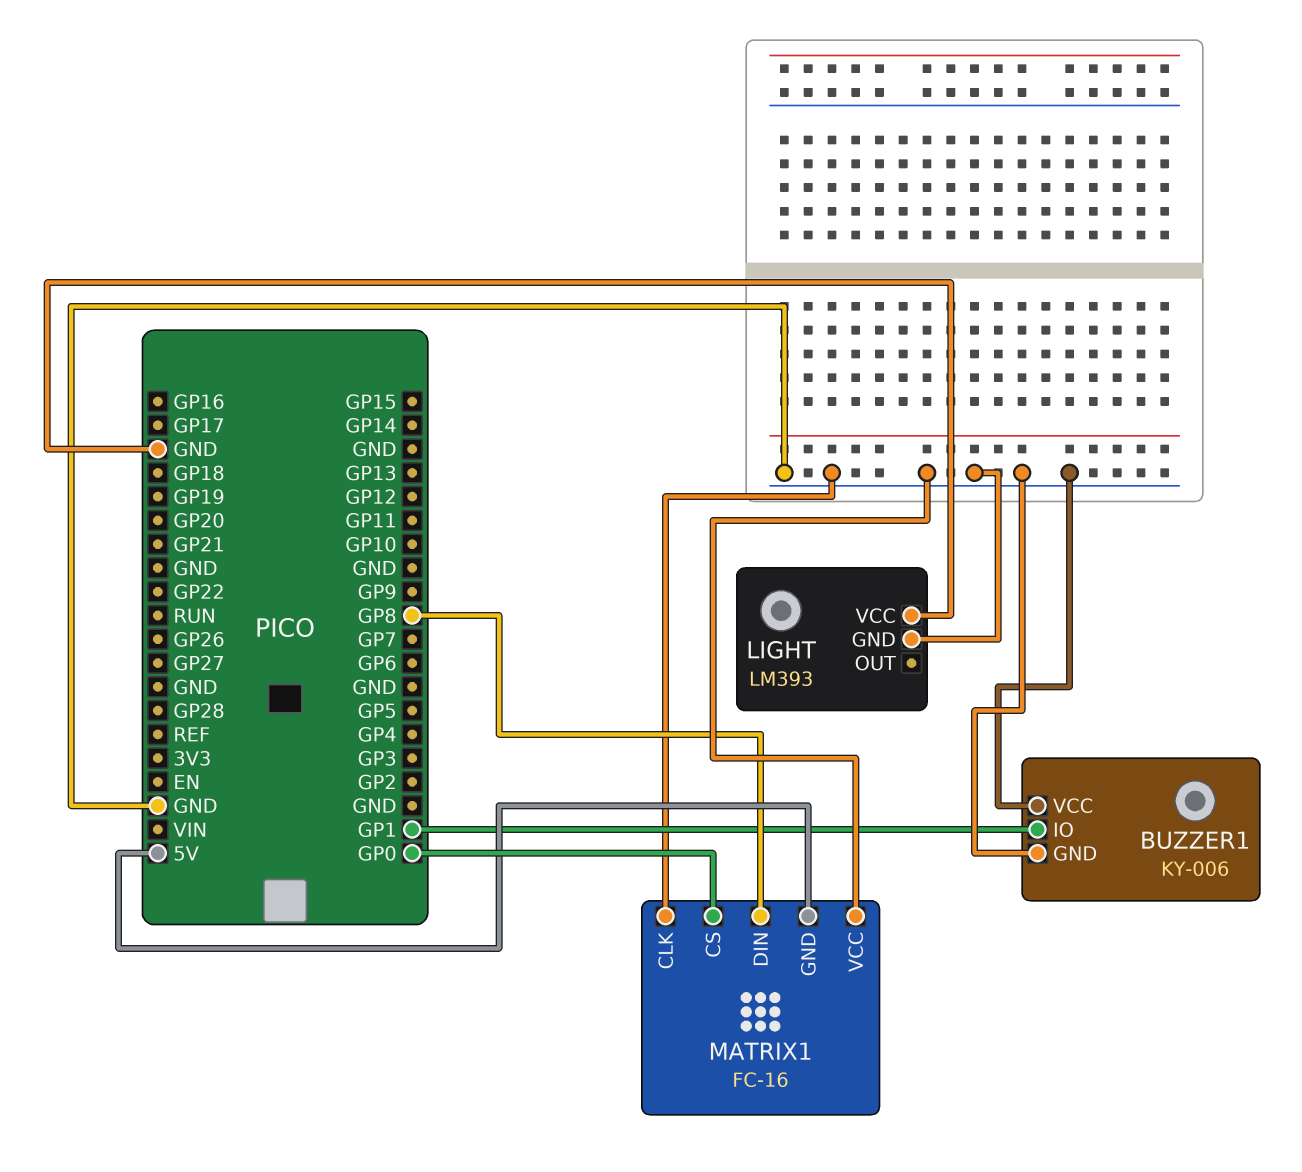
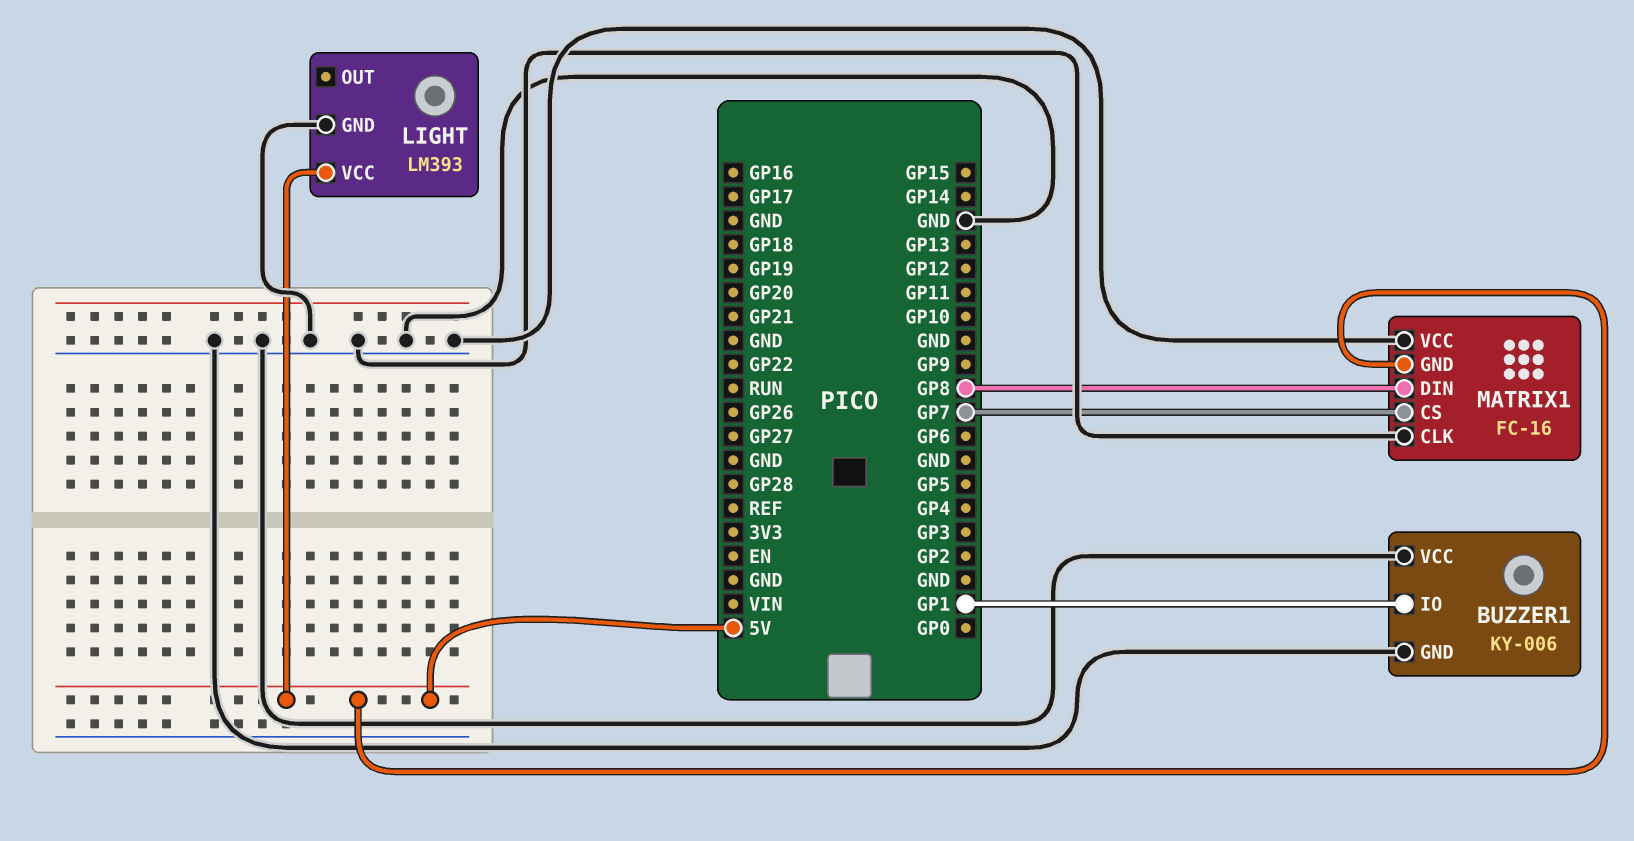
LIGHT pin VCC: GND -> 5V
MATRIX1 pin CS: GP0 -> GP7

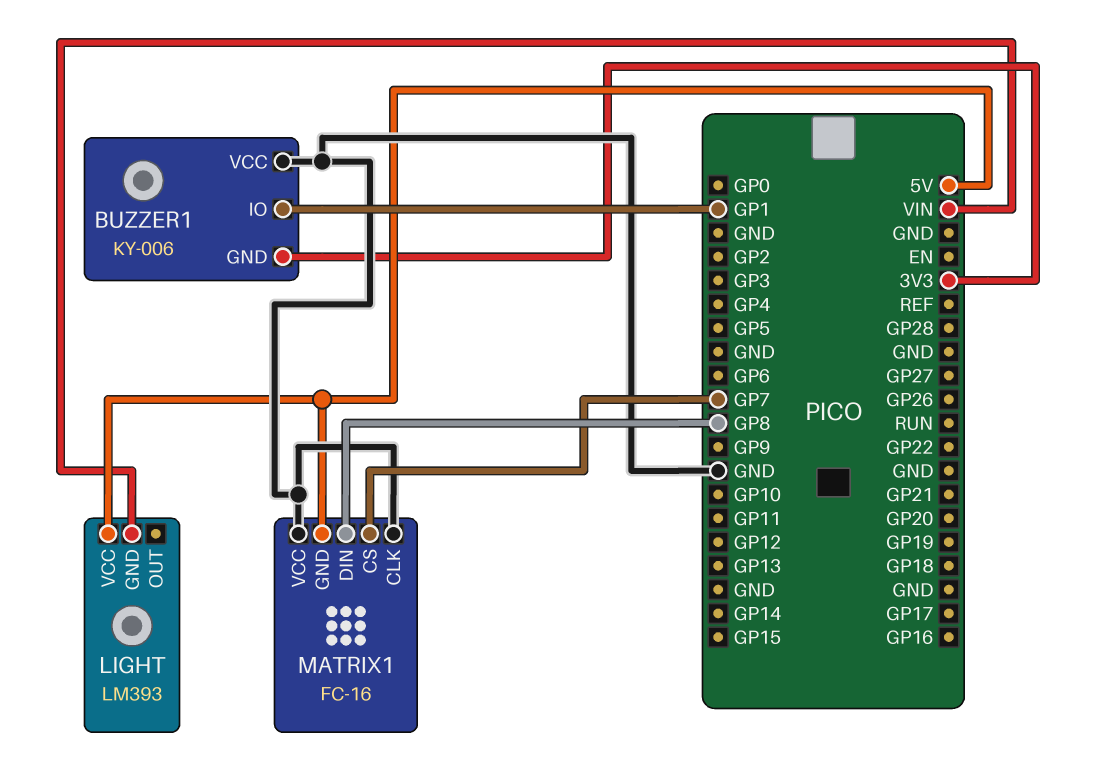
BUZZER1 pin GND: GND -> 3V3
LIGHT pin GND: GND -> VIN

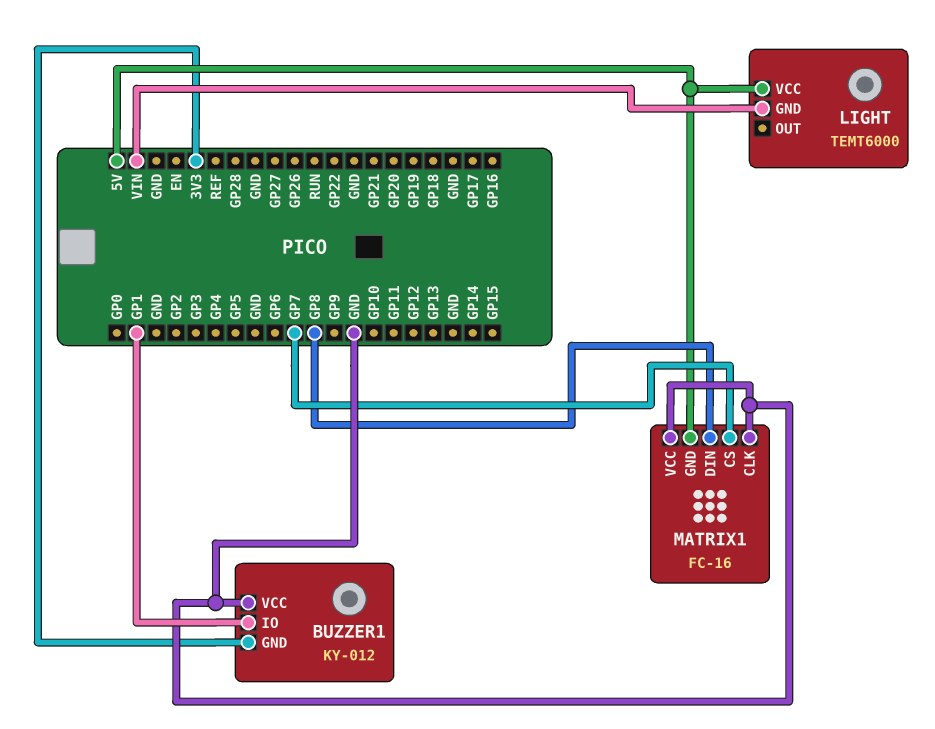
BUZZER1: KY-006 -> KY-012
LIGHT: LM393 -> TEMT6000

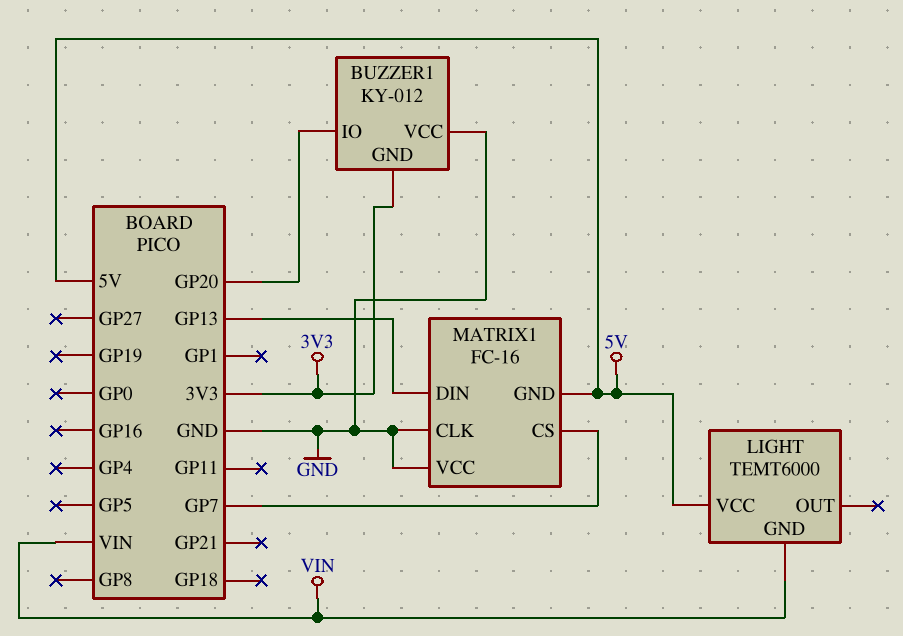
BUZZER1 pin IO: GP1 -> GP20
MATRIX1 pin DIN: GP8 -> GP13

